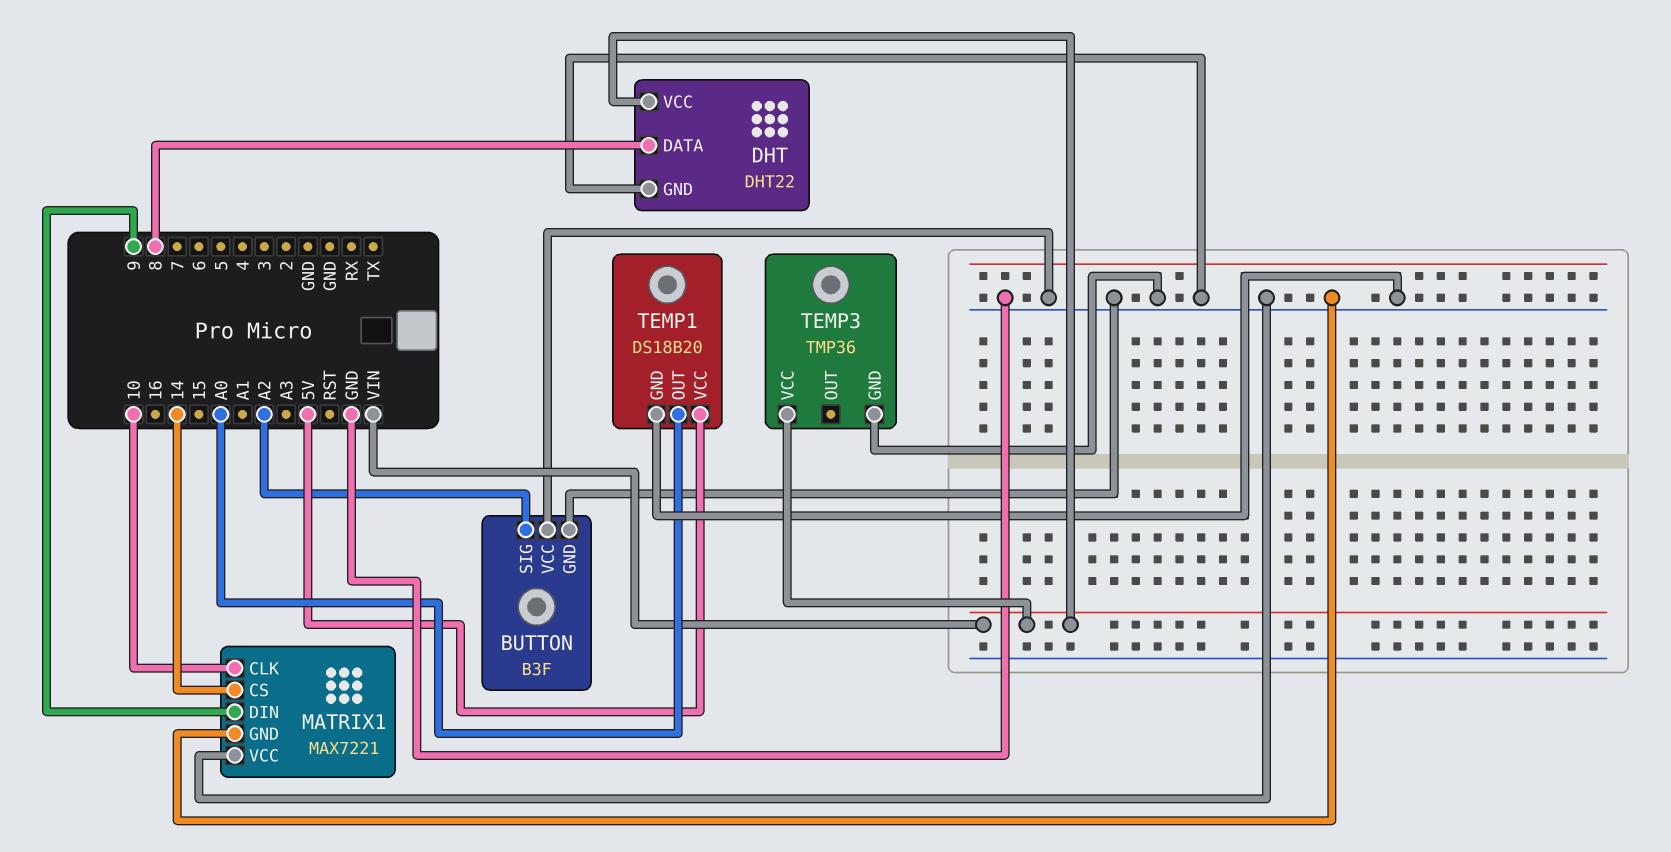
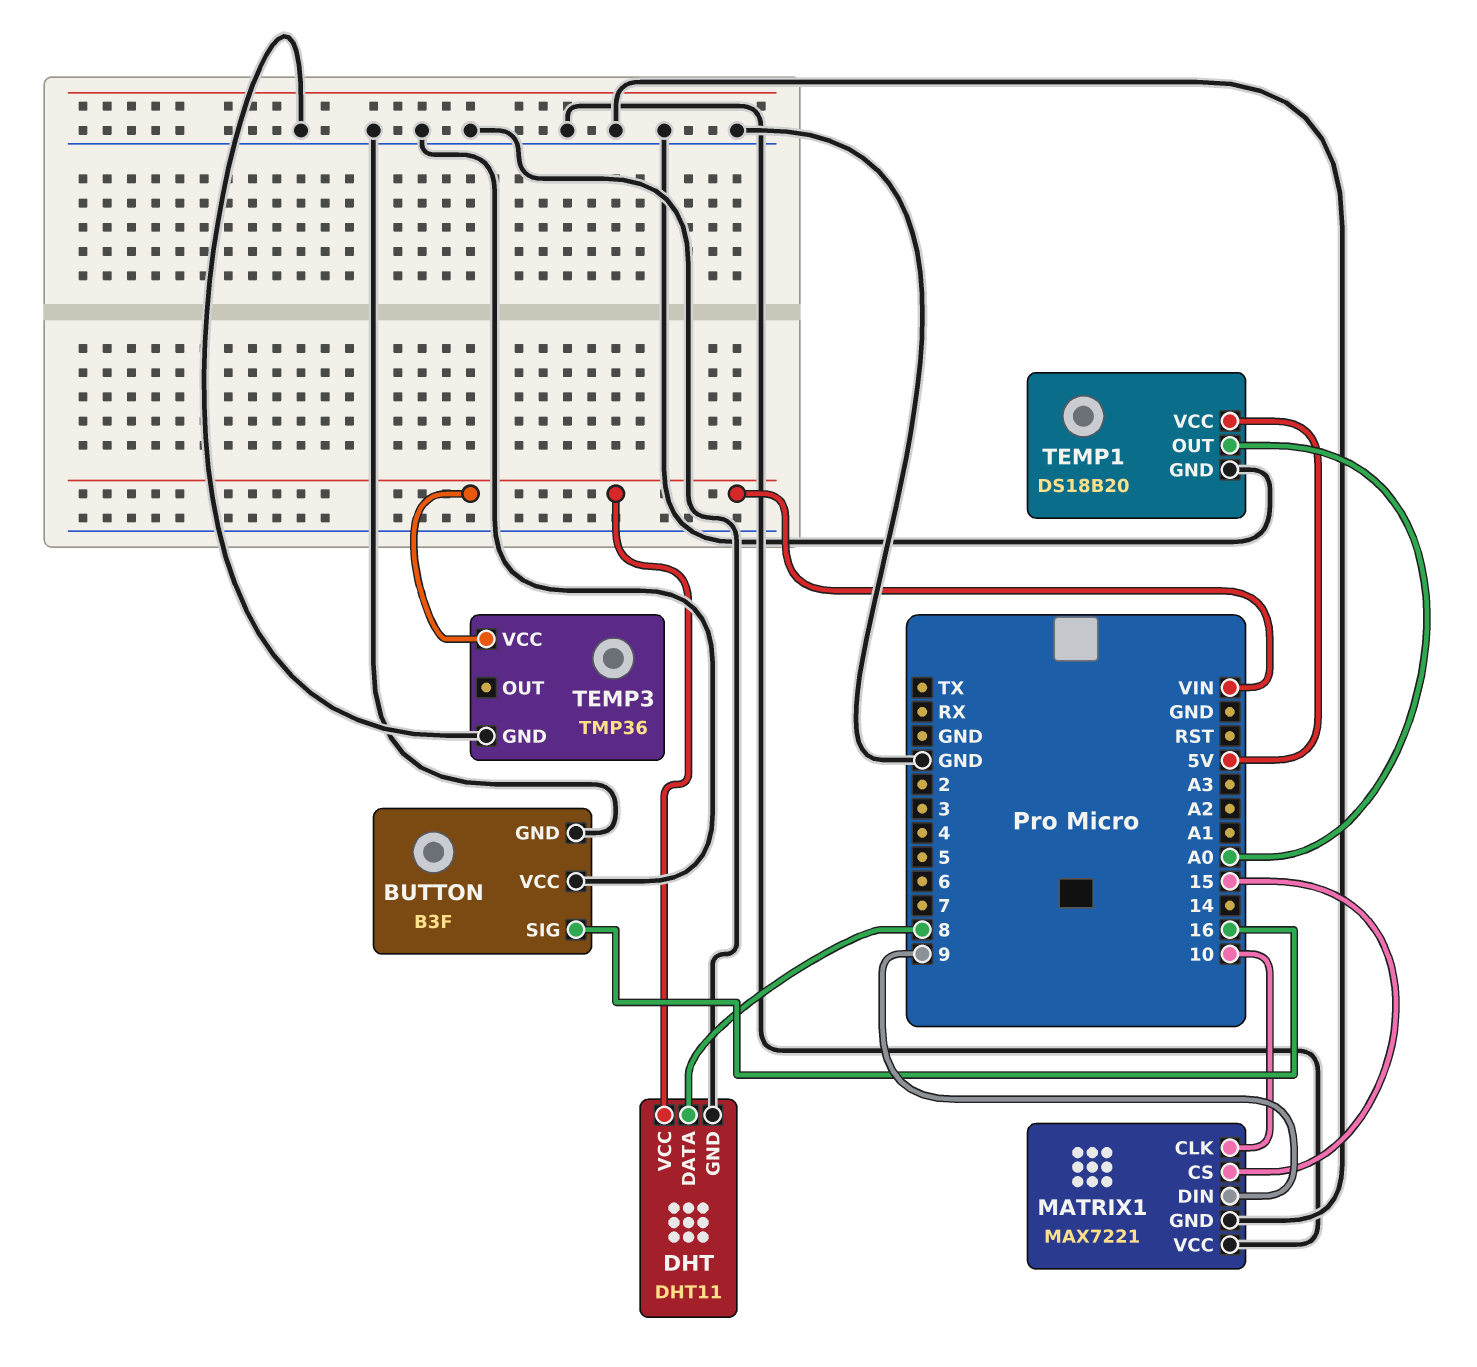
BUTTON pin SIG: A2 -> 16
DHT: DHT22 -> DHT11
MATRIX1 pin CS: 14 -> 15

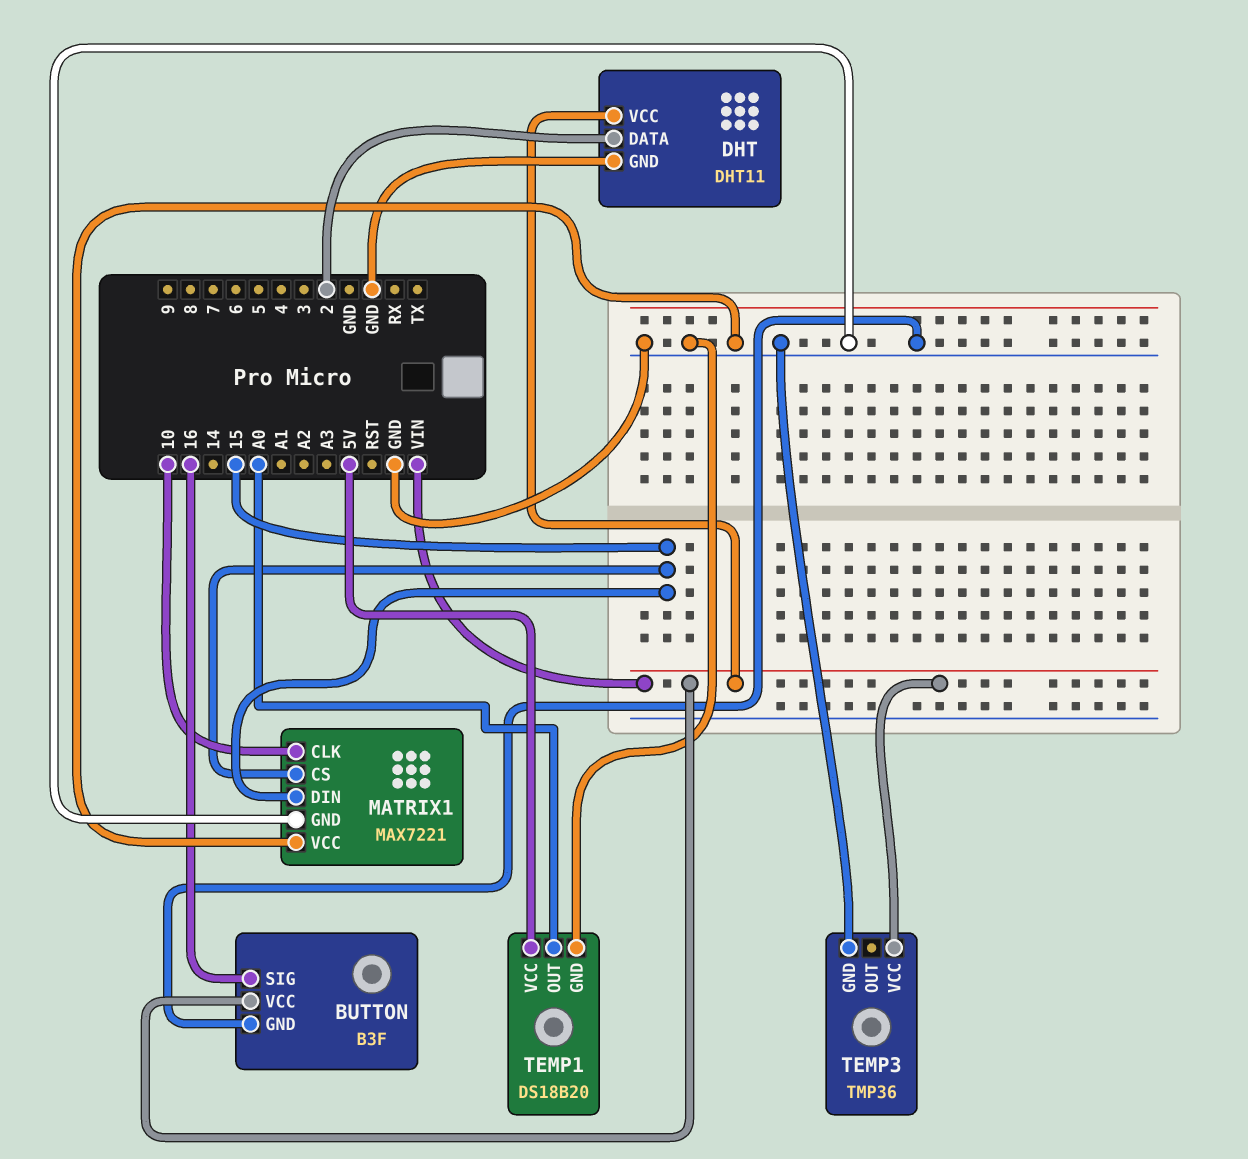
BUTTON pin VCC: GND -> VIN
DHT pin DATA: 8 -> 2
MATRIX1 pin DIN: 9 -> 15

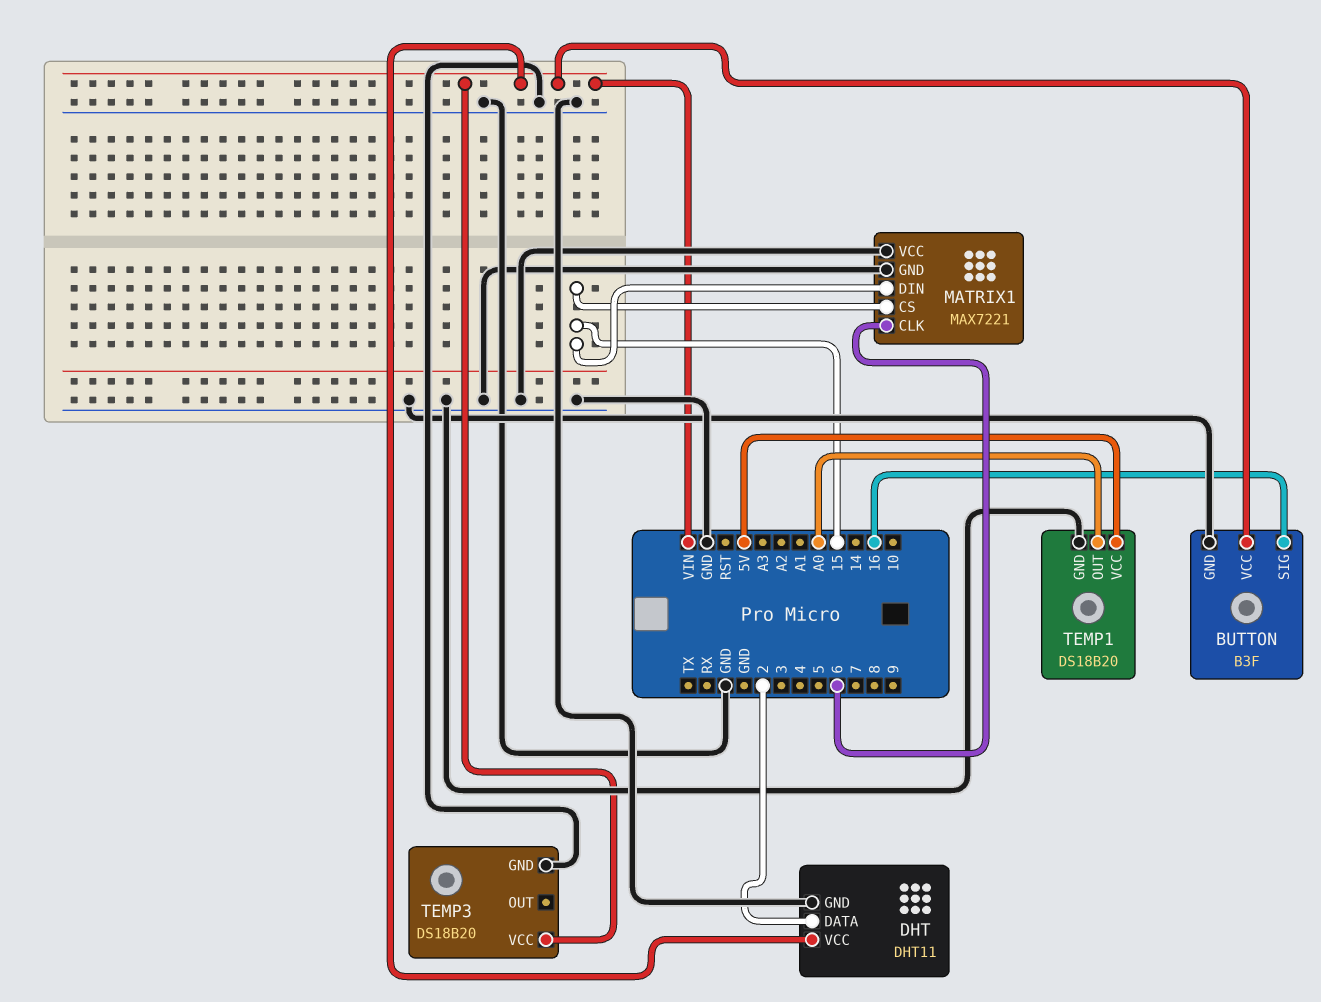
MATRIX1 pin CLK: 10 -> 6
TEMP3: TMP36 -> DS18B20

